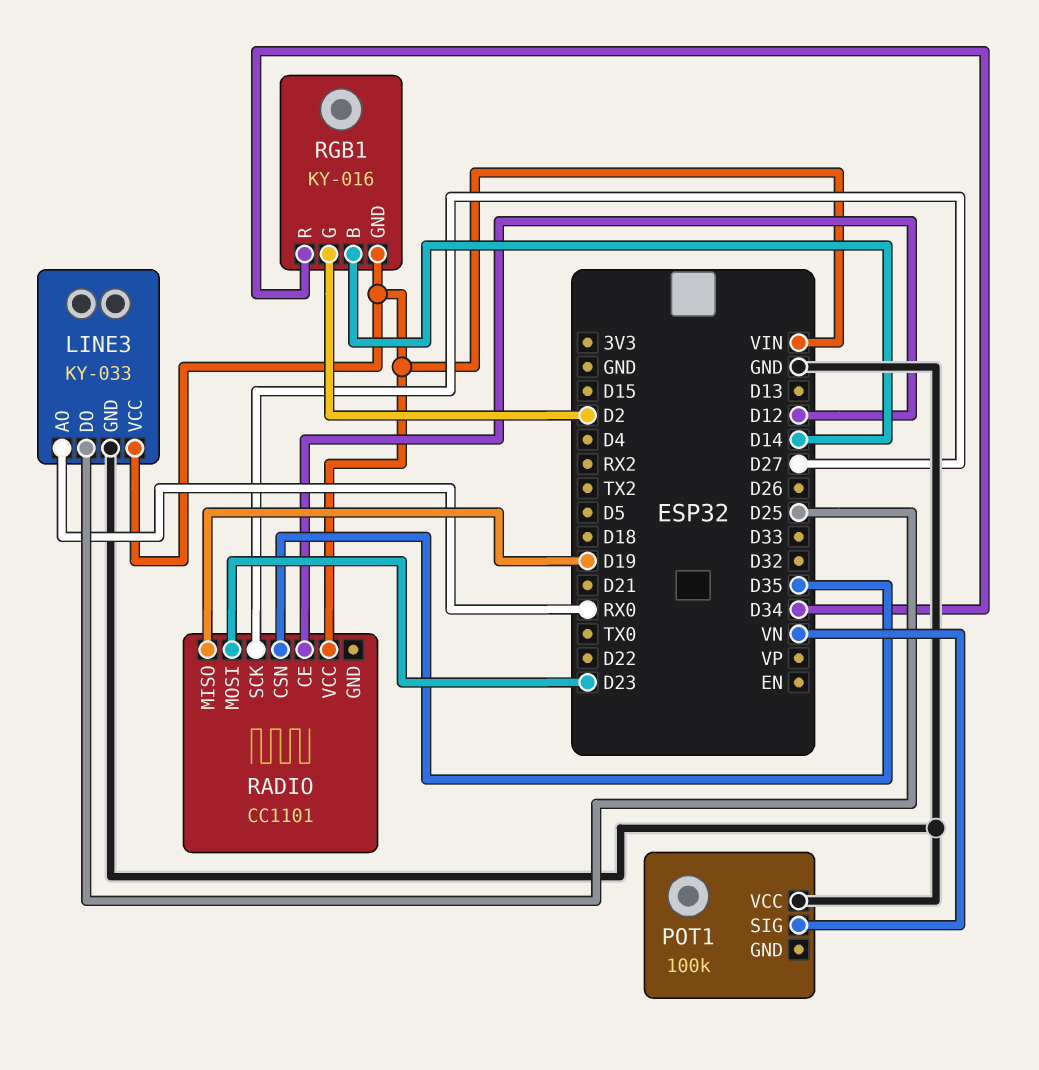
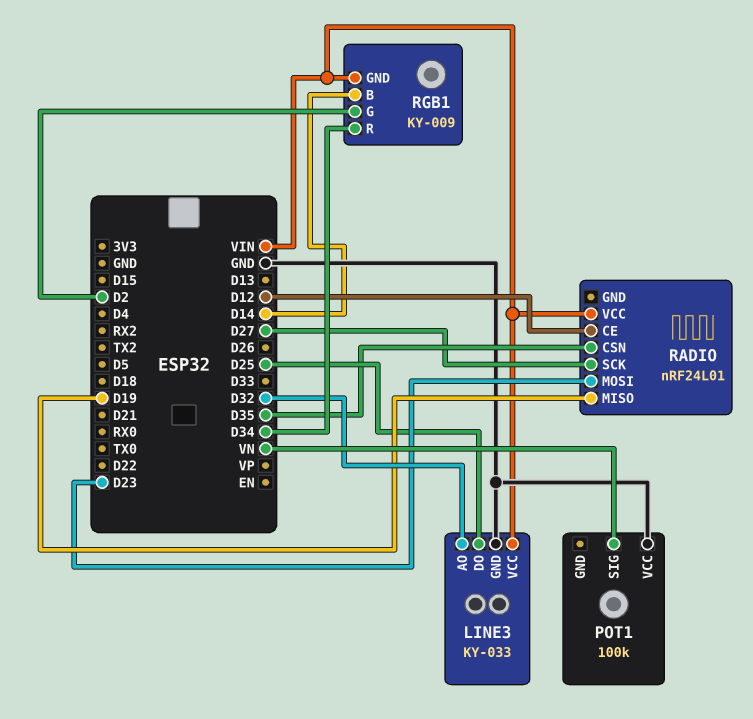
LINE3 pin AO: RX0 -> D32
RADIO: CC1101 -> nRF24L01
RGB1: KY-016 -> KY-009

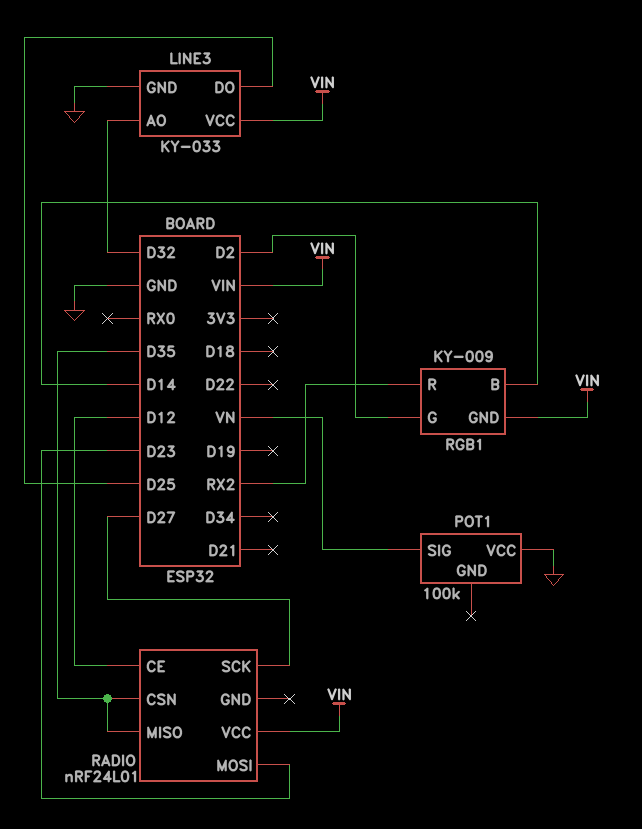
RADIO pin MISO: D19 -> D35
RGB1 pin R: D34 -> RX2

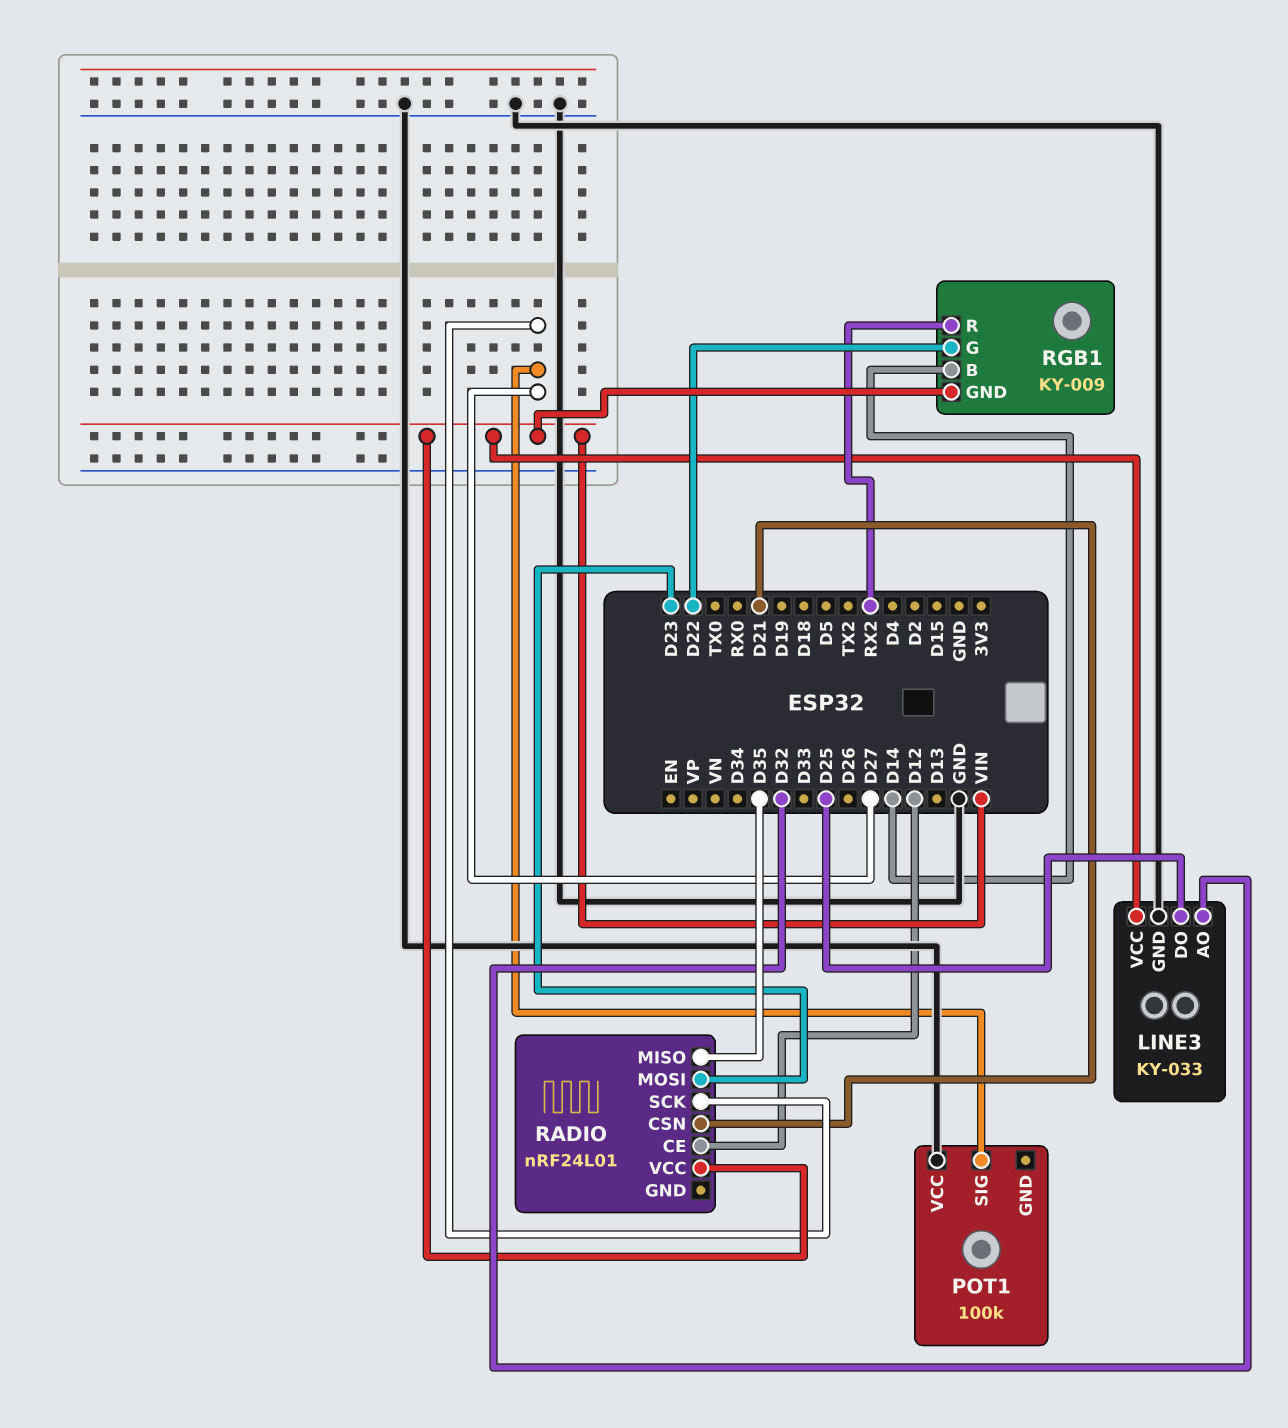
POT1 pin SIG: VN -> D27
RADIO pin CSN: D35 -> D21
RGB1 pin G: D2 -> D22

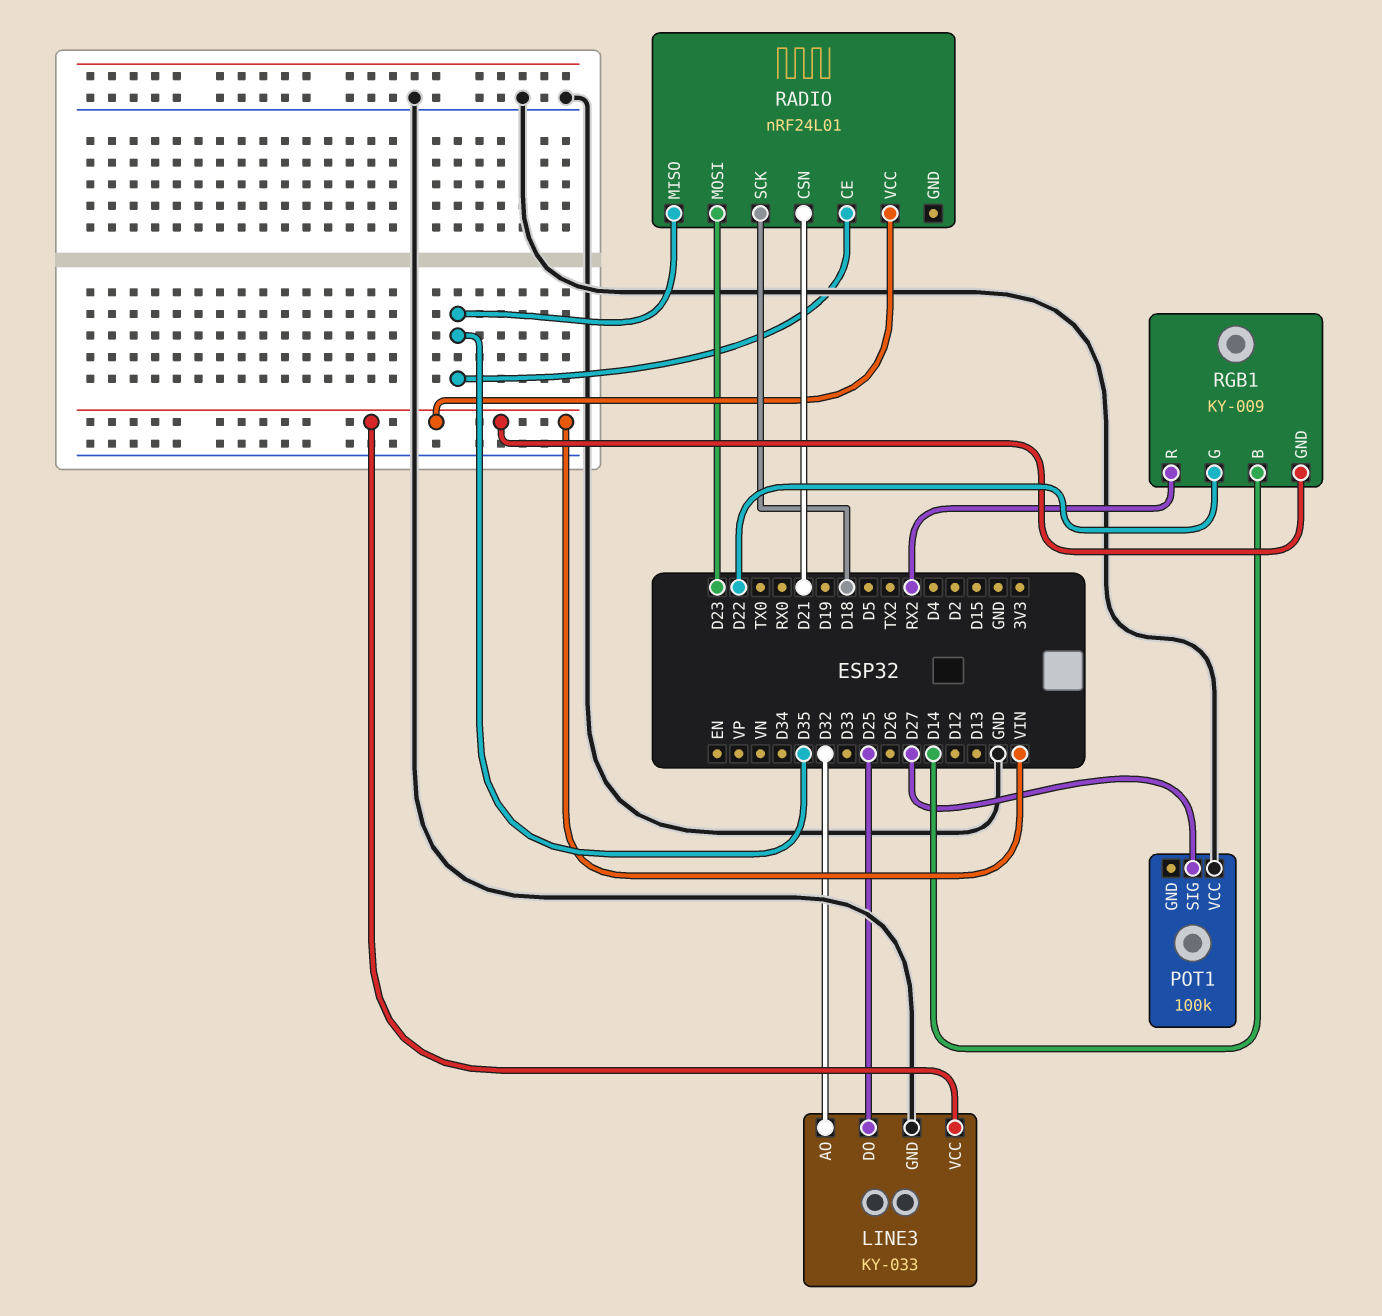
RADIO pin CE: D12 -> D35
RADIO pin SCK: D27 -> D18

